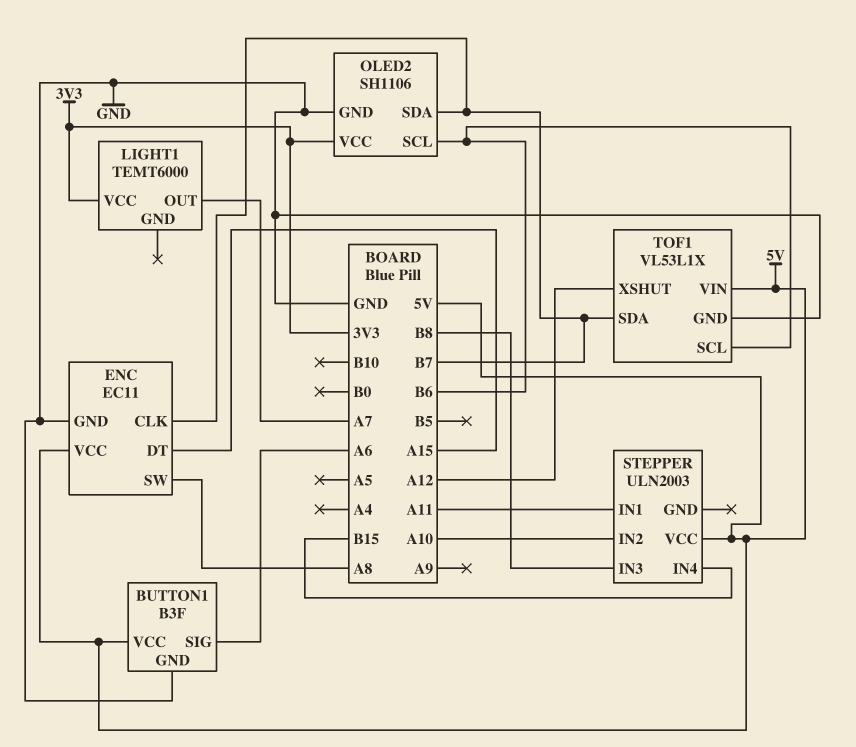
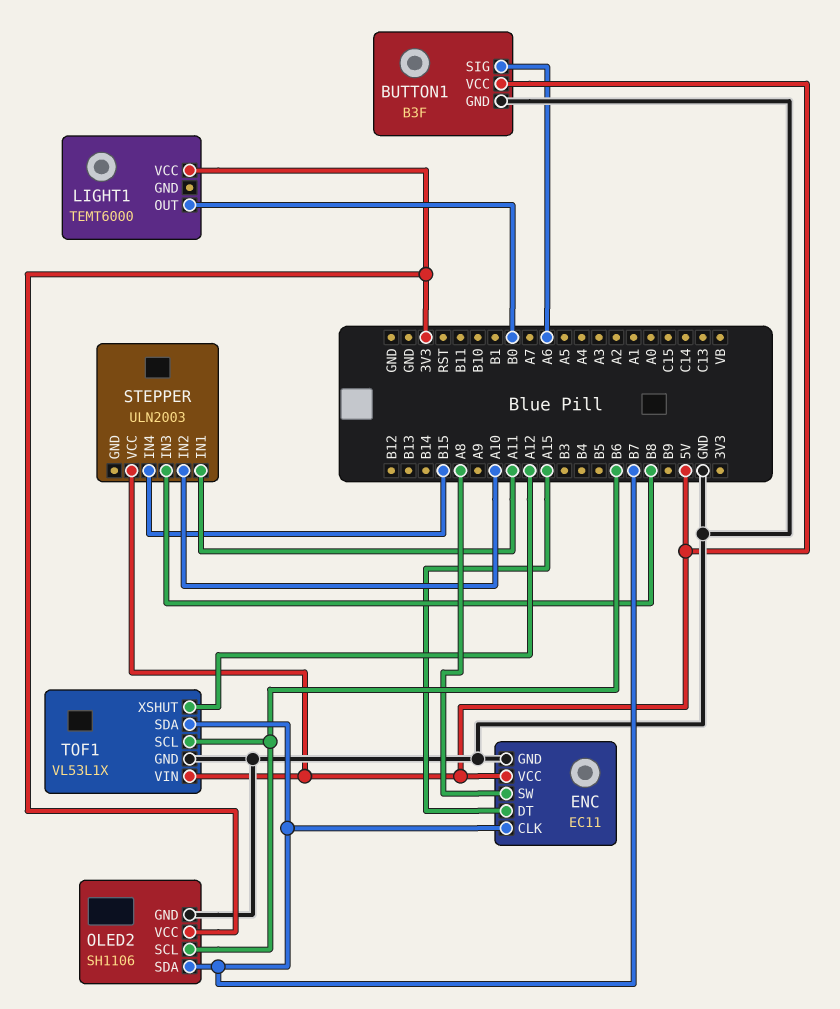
LIGHT1 pin OUT: A7 -> B0

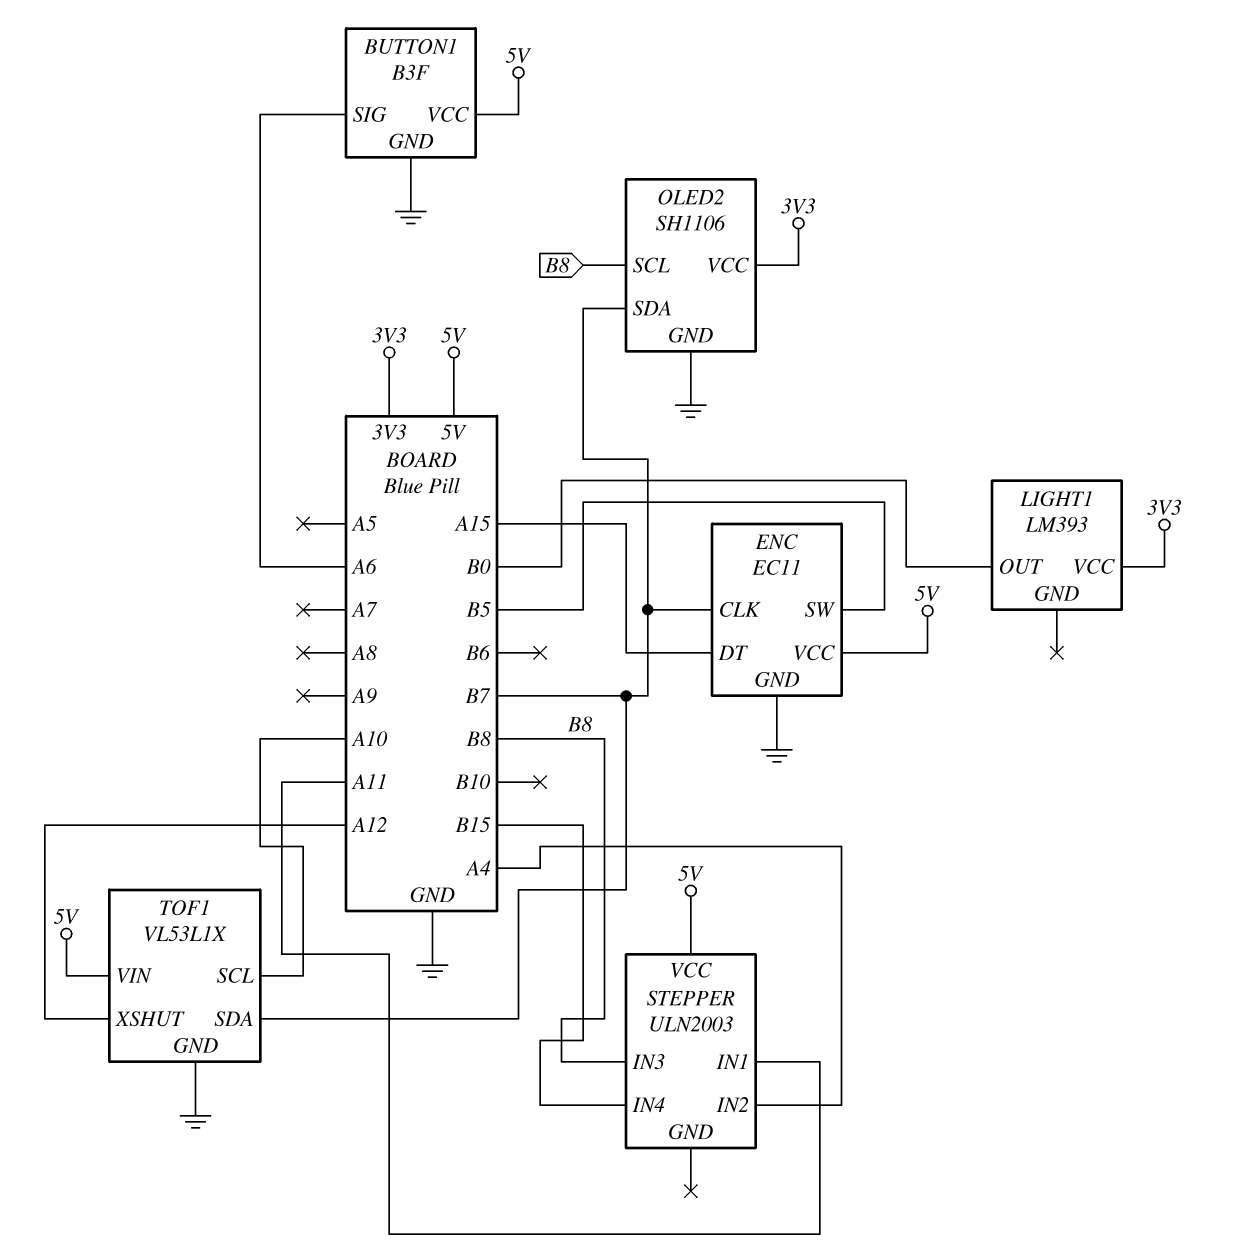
ENC pin SW: A8 -> B5
LIGHT1: TEMT6000 -> LM393
OLED2 pin SCL: B6 -> B8
STEPPER pin IN2: A10 -> A4
TOF1 pin SCL: B6 -> A10

